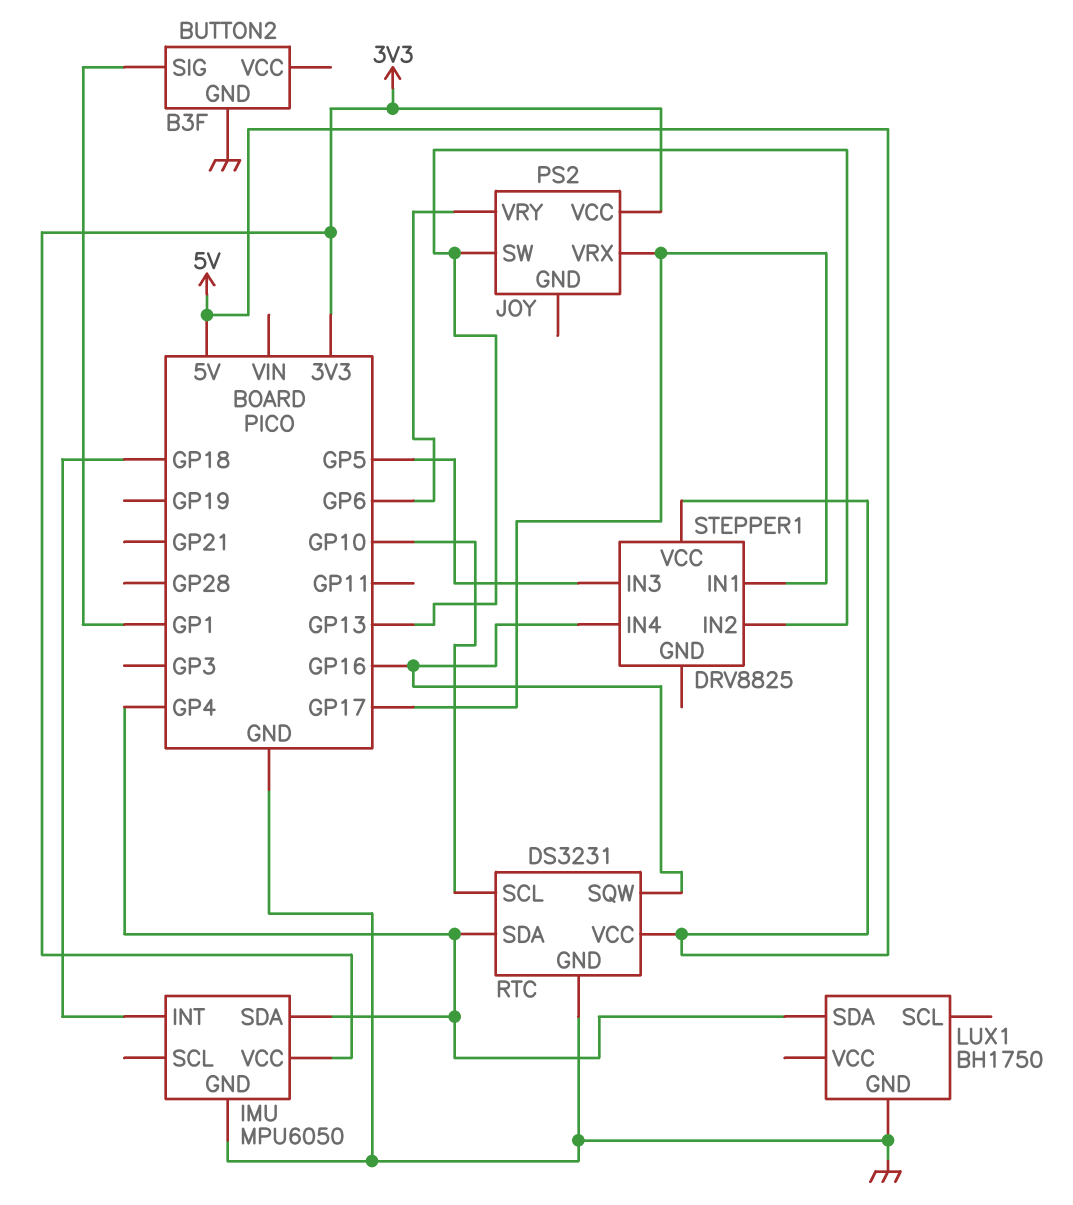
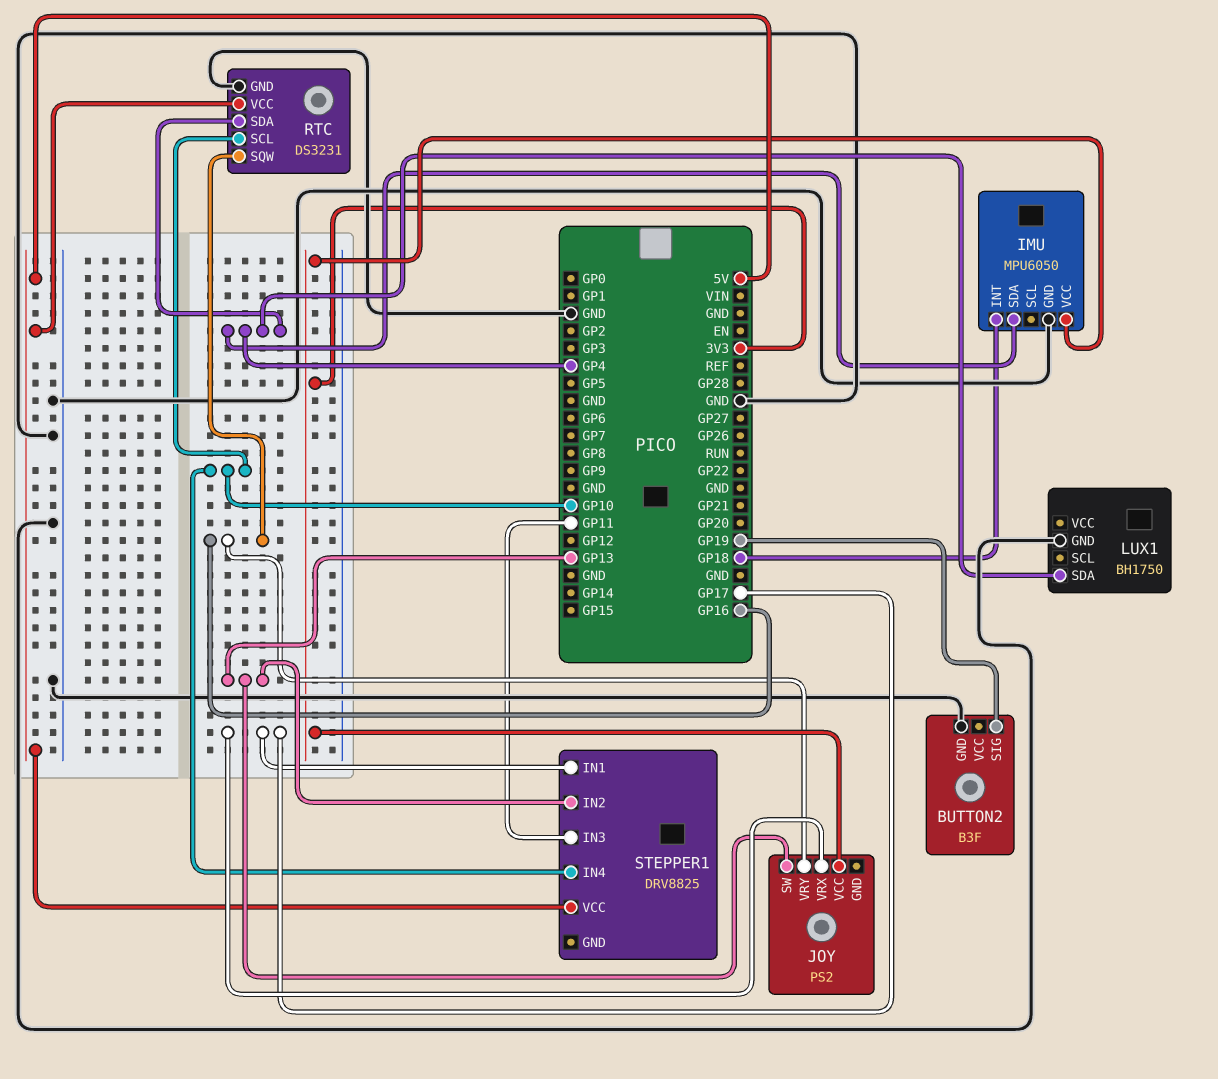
BUTTON2 pin SIG: GP1 -> GP19
JOY pin VRY: GP6 -> GP16
STEPPER1 pin IN3: GP5 -> GP11
STEPPER1 pin IN4: GP16 -> GP10

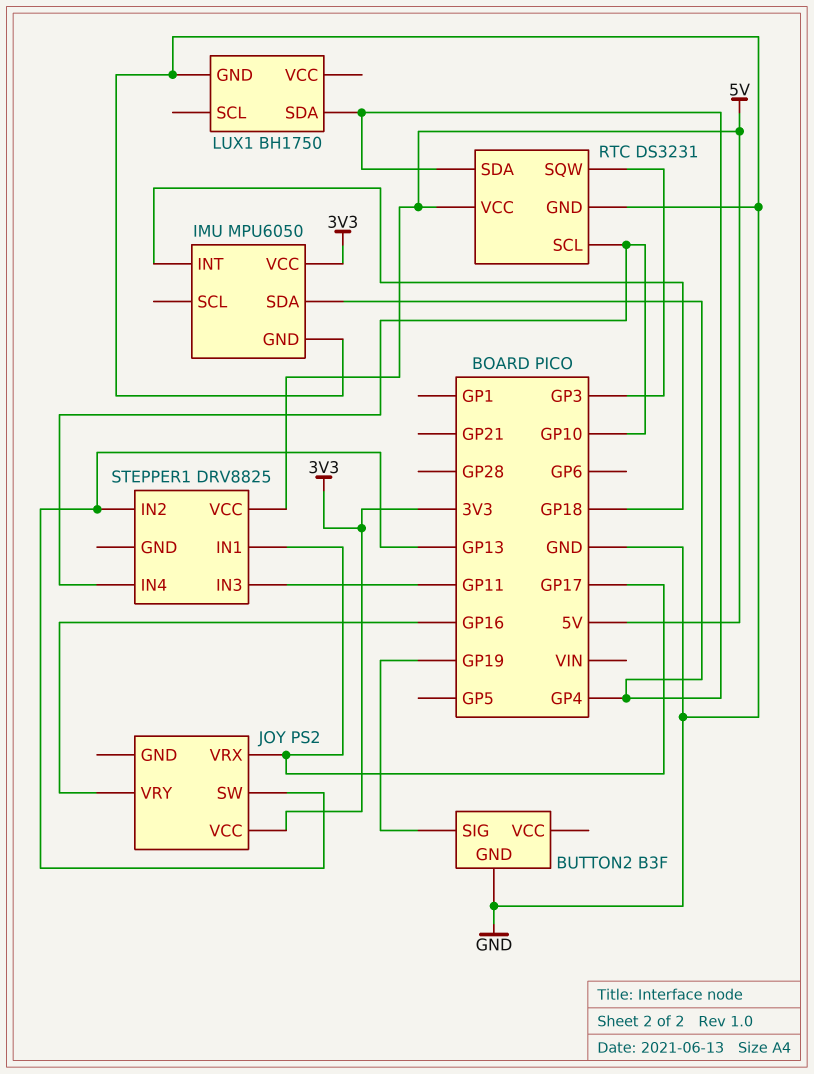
RTC pin SQW: GP16 -> GP3

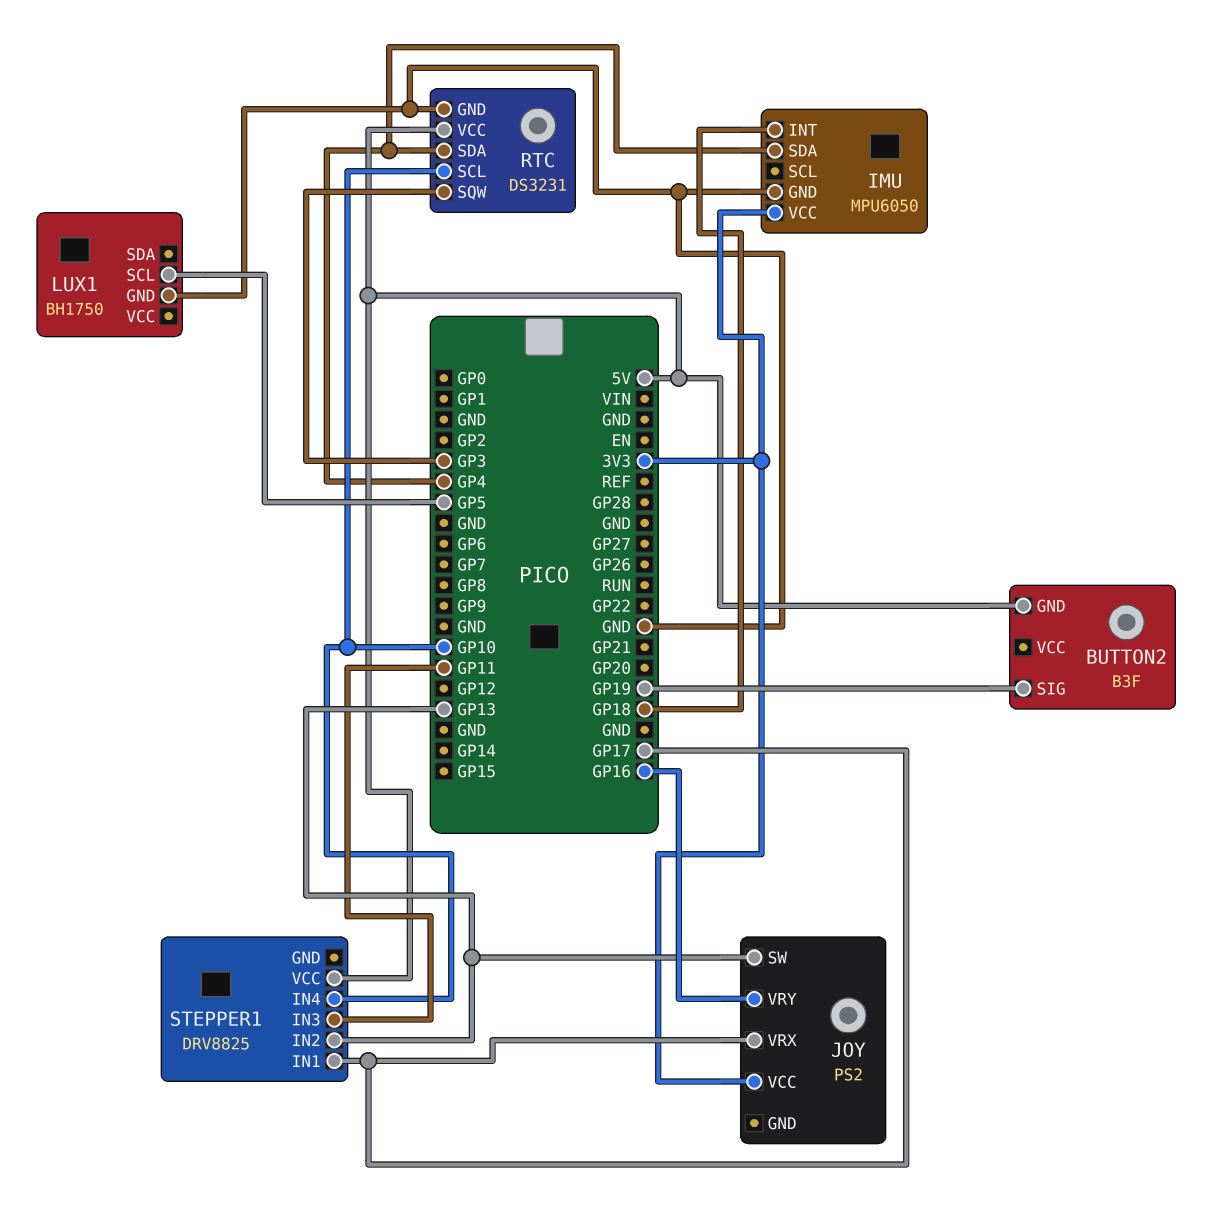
BUTTON2 pin GND: GND -> 5V
LUX1 pin SCL: none -> GP5
LUX1 pin SDA: GP4 -> none

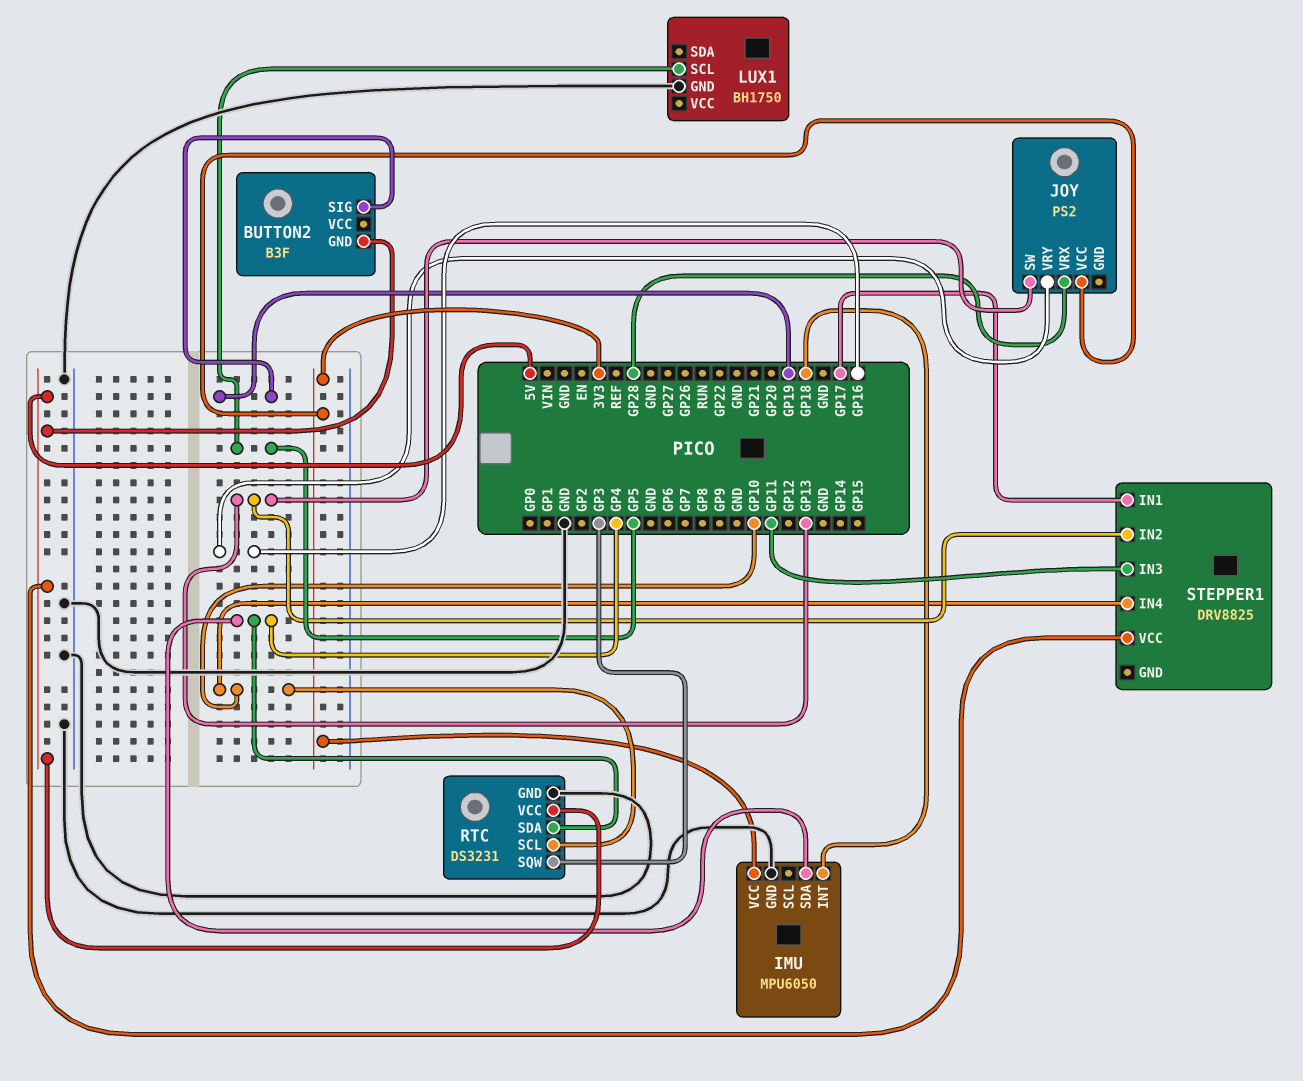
JOY pin VRX: GP17 -> GP28

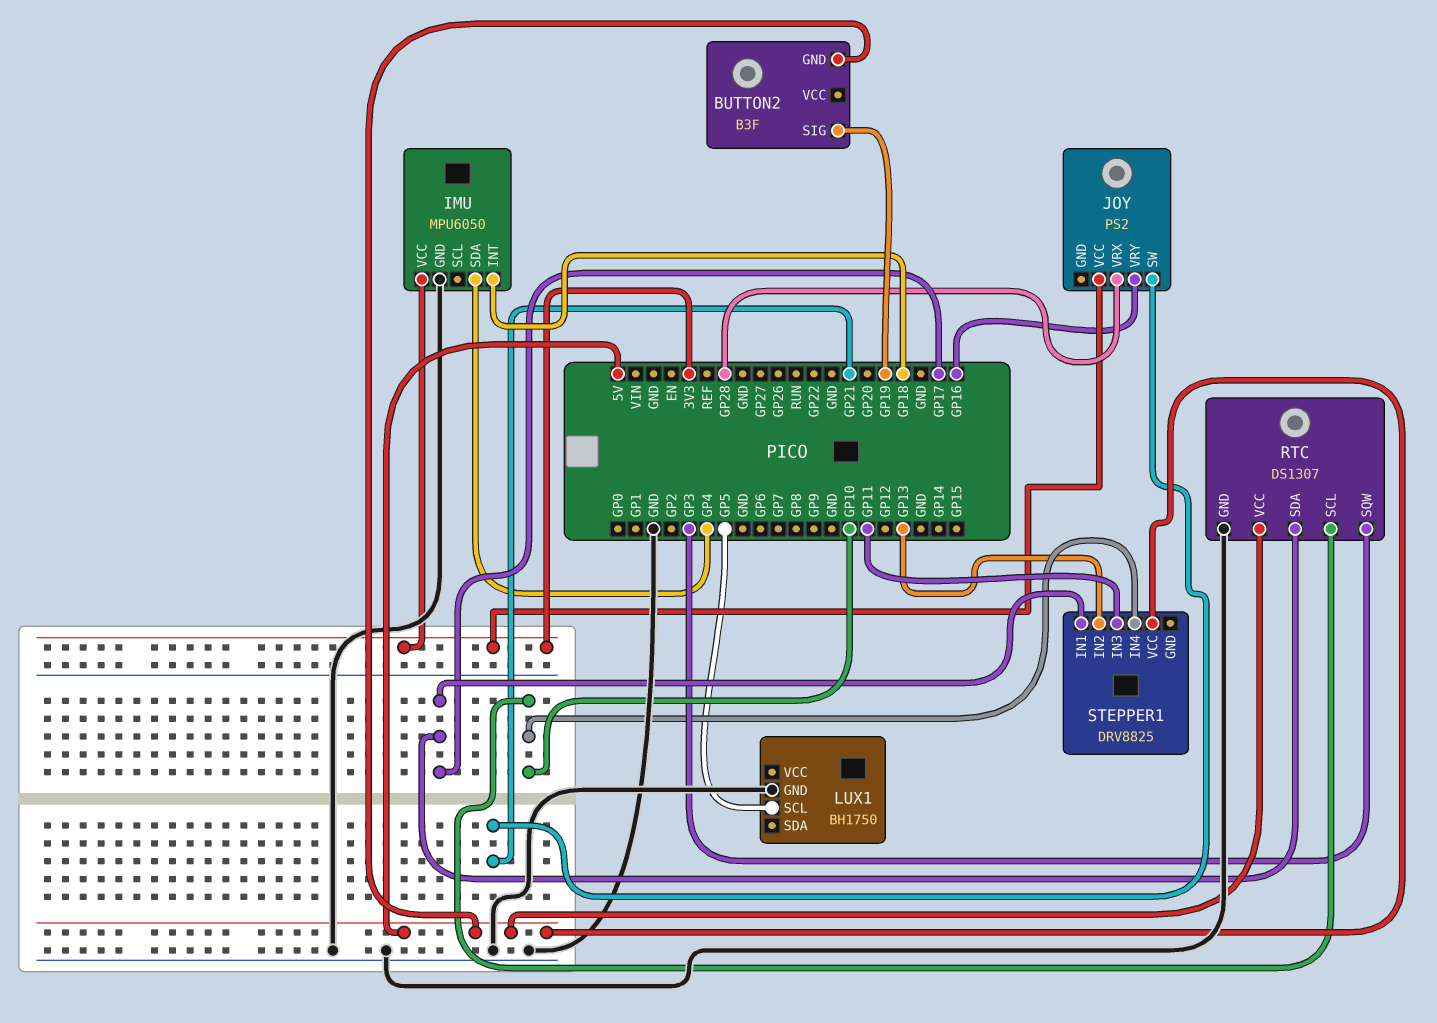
JOY pin SW: GP13 -> GP21
RTC: DS3231 -> DS1307
RTC pin SDA: GP4 -> GP17

